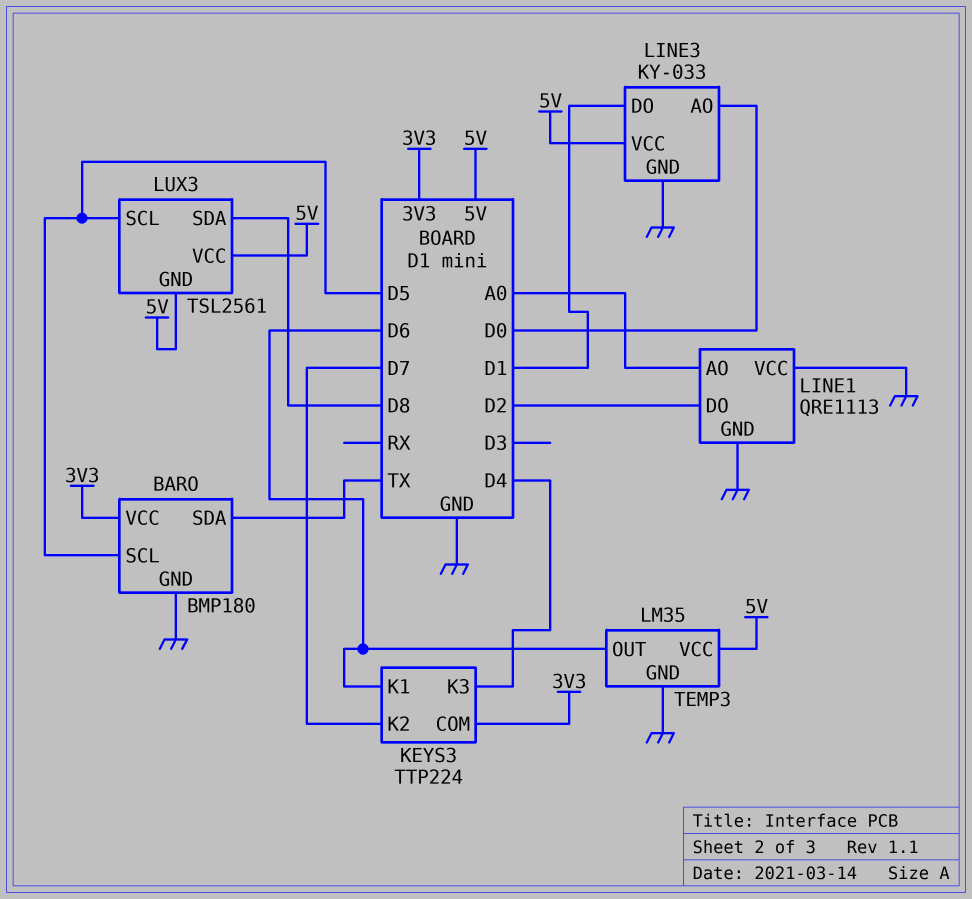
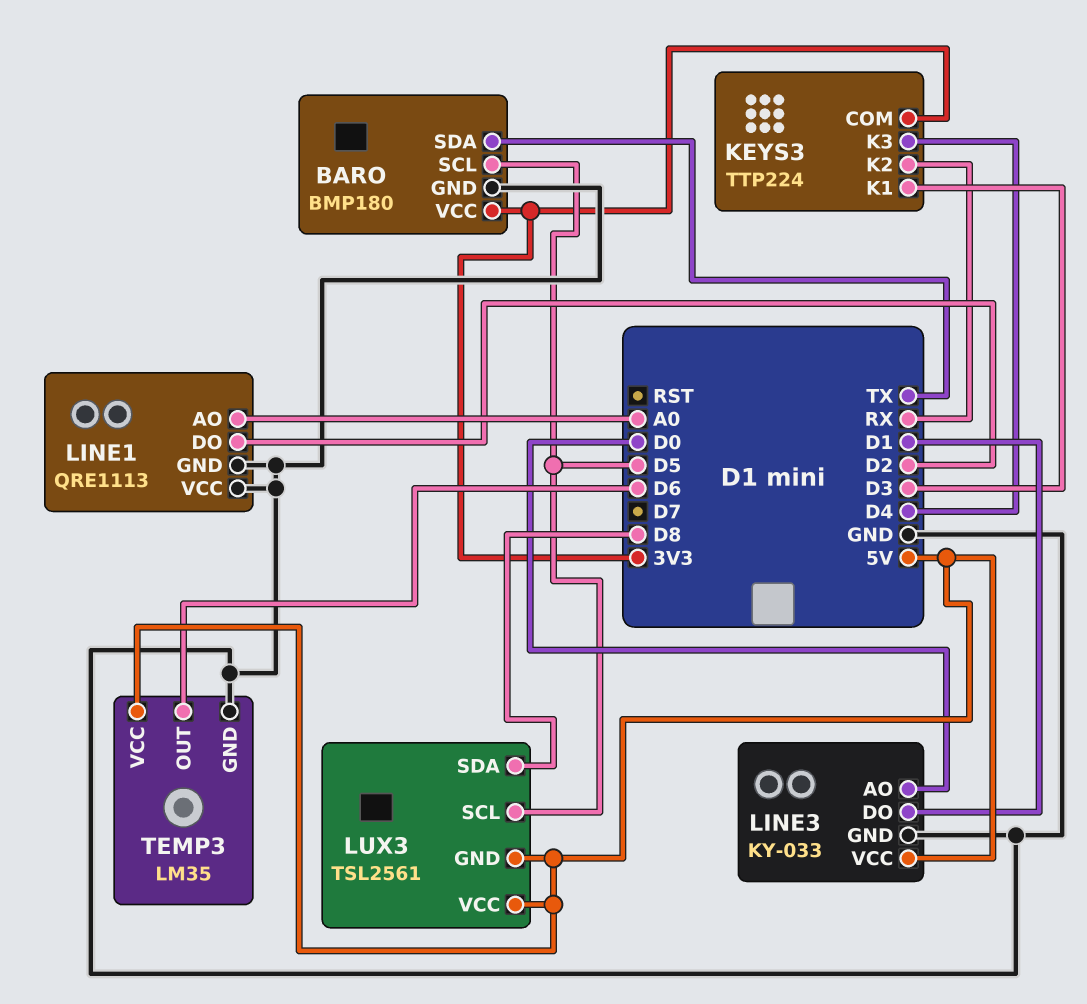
KEYS3 pin K1: D6 -> D3
KEYS3 pin K2: D7 -> RX

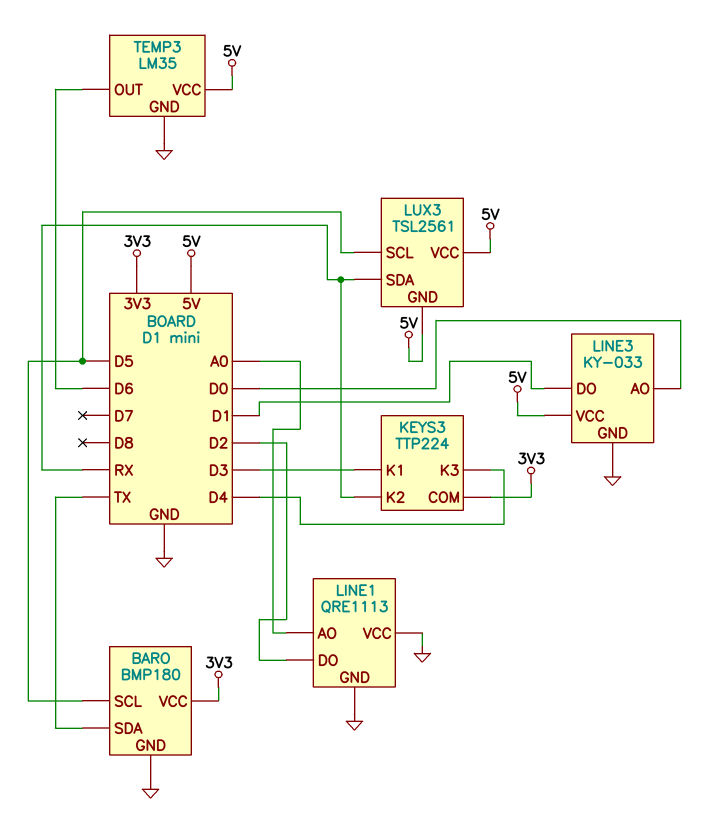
LUX3 pin SDA: D8 -> RX

